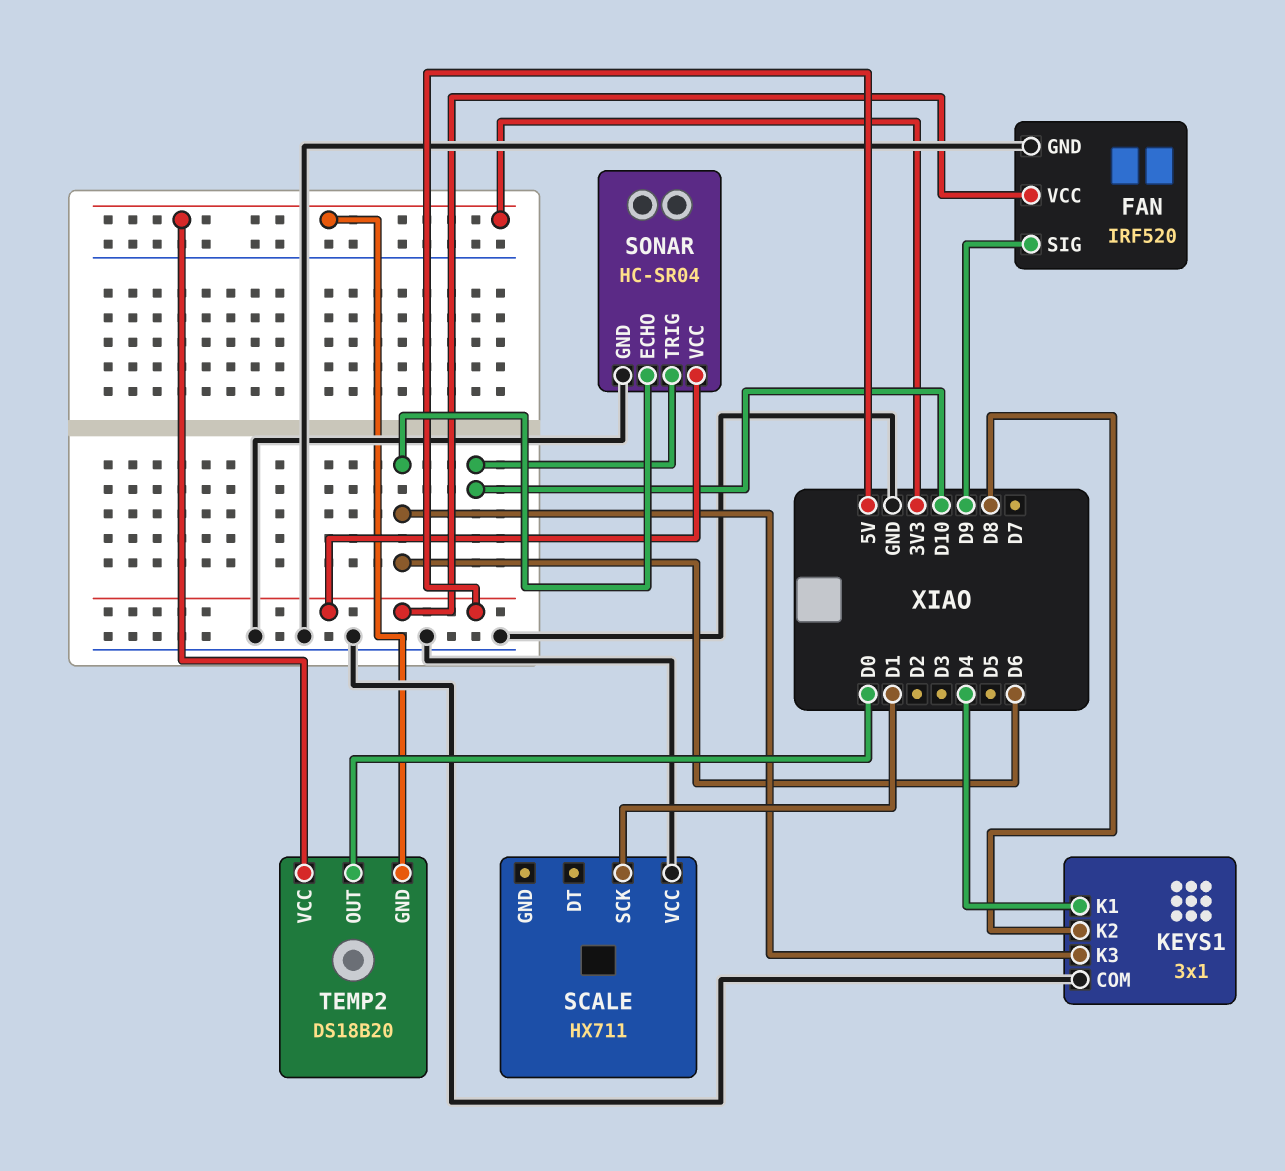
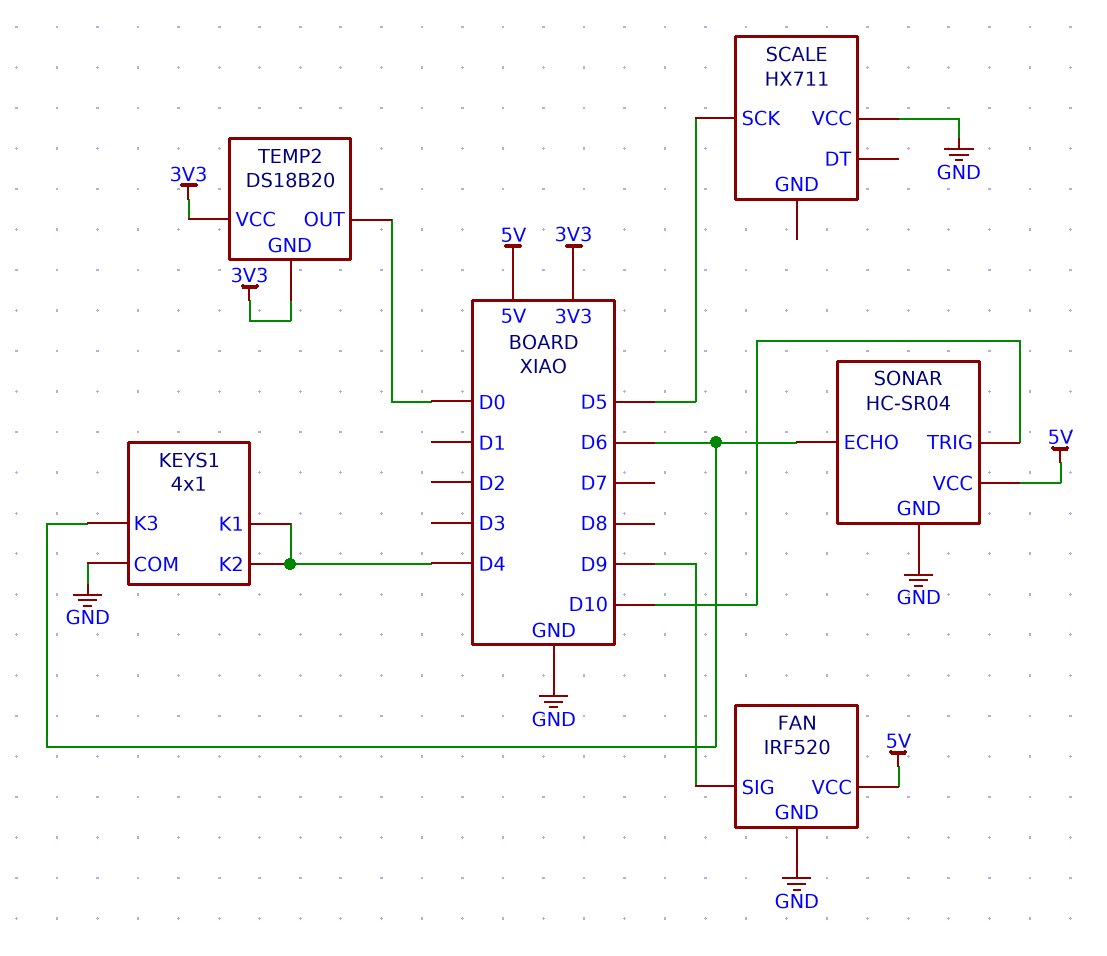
KEYS1: 3x1 -> 4x1
KEYS1 pin K2: D8 -> D4
SCALE pin SCK: D1 -> D5

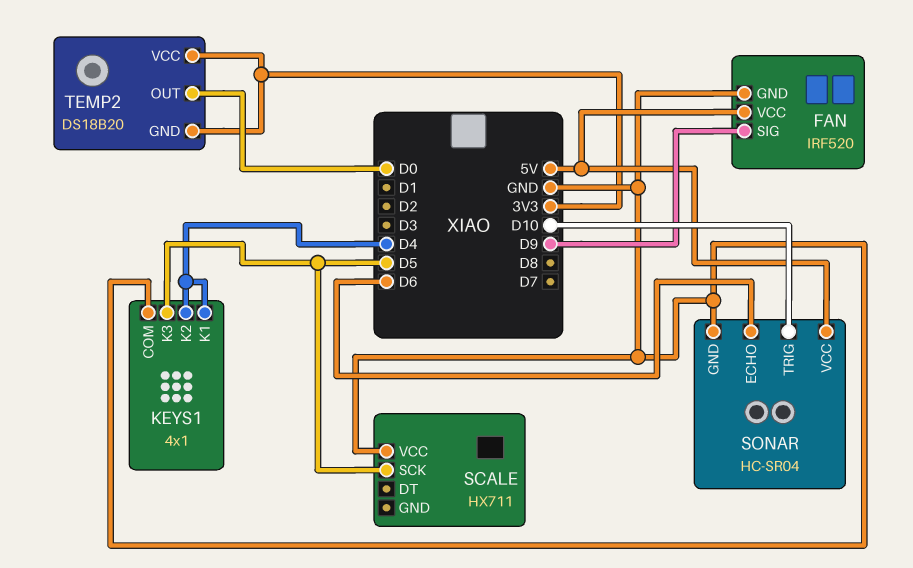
KEYS1 pin K3: D6 -> D5

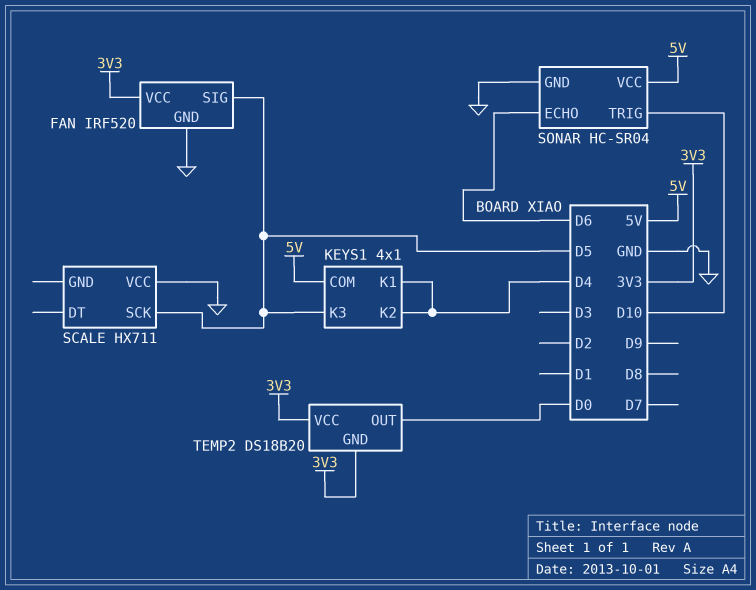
FAN pin SIG: D9 -> D5
FAN pin VCC: 5V -> 3V3
KEYS1 pin COM: GND -> 5V

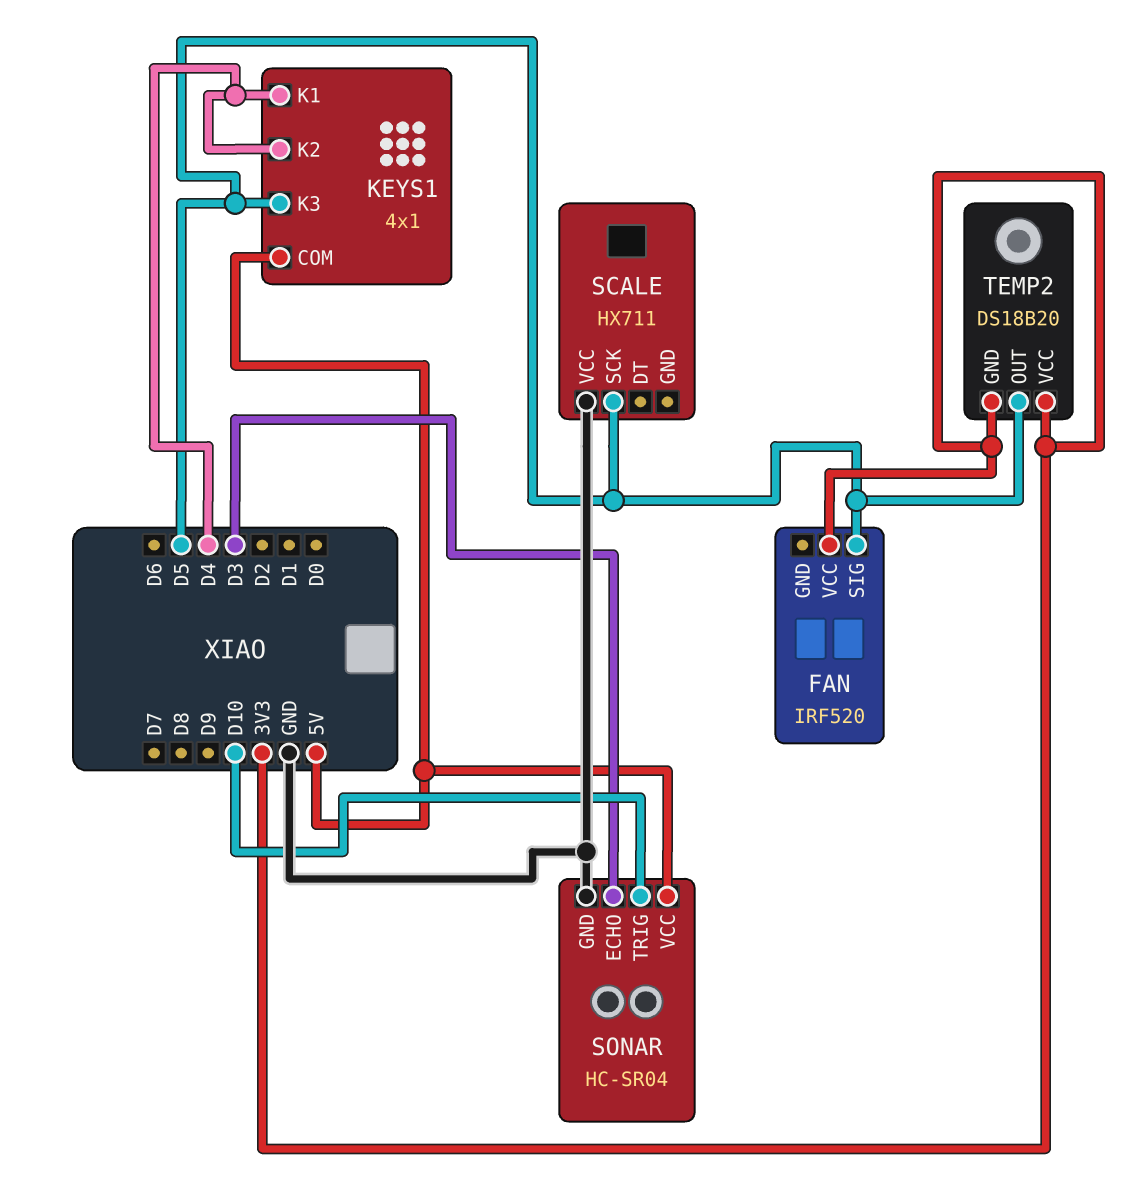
FAN pin GND: GND -> none
SONAR pin ECHO: D6 -> D3
TEMP2 pin OUT: D0 -> D5

